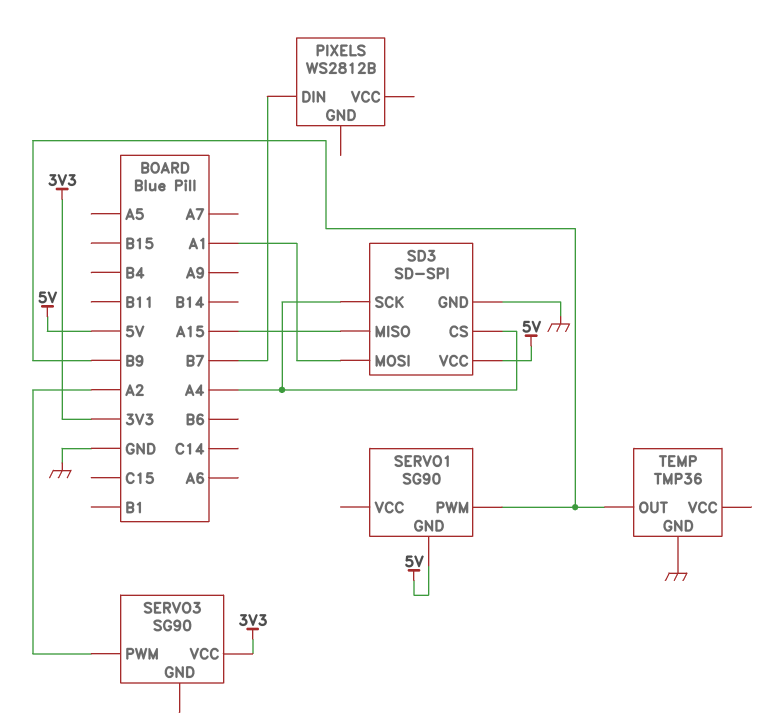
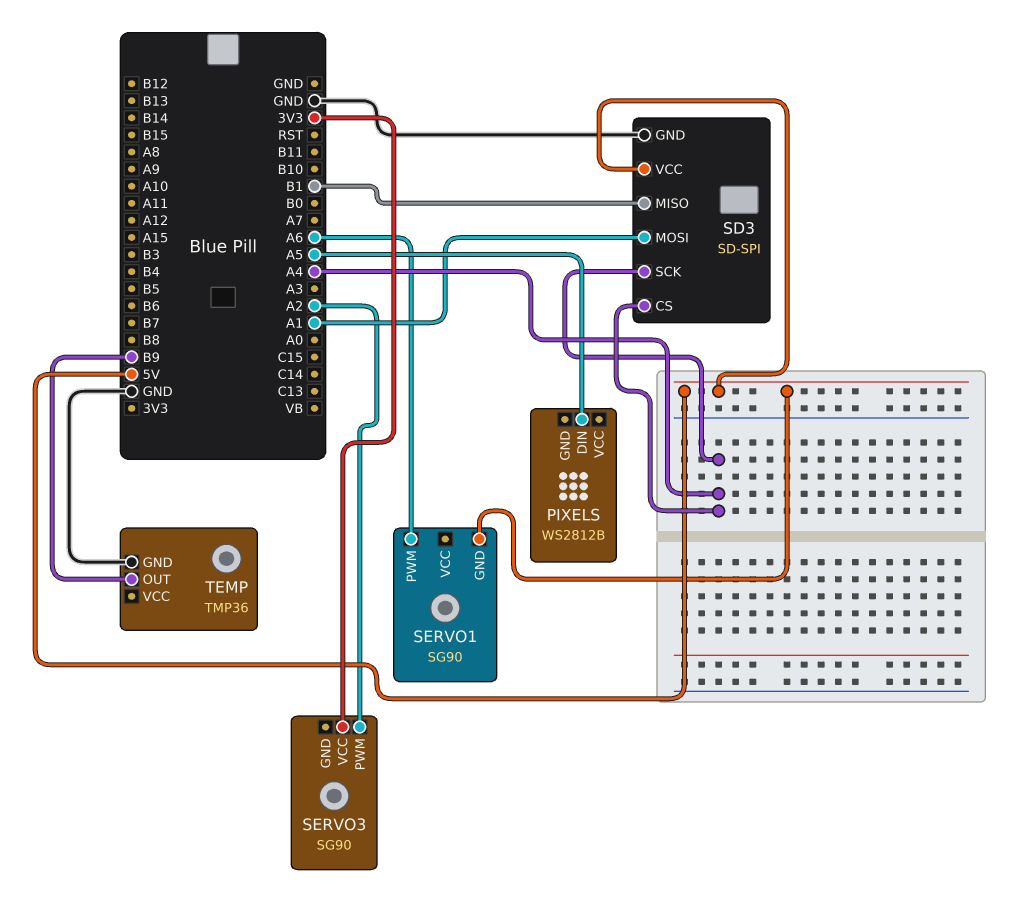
PIXELS pin DIN: B7 -> A5
SD3 pin MISO: A15 -> B1
SERVO1 pin PWM: B9 -> A6

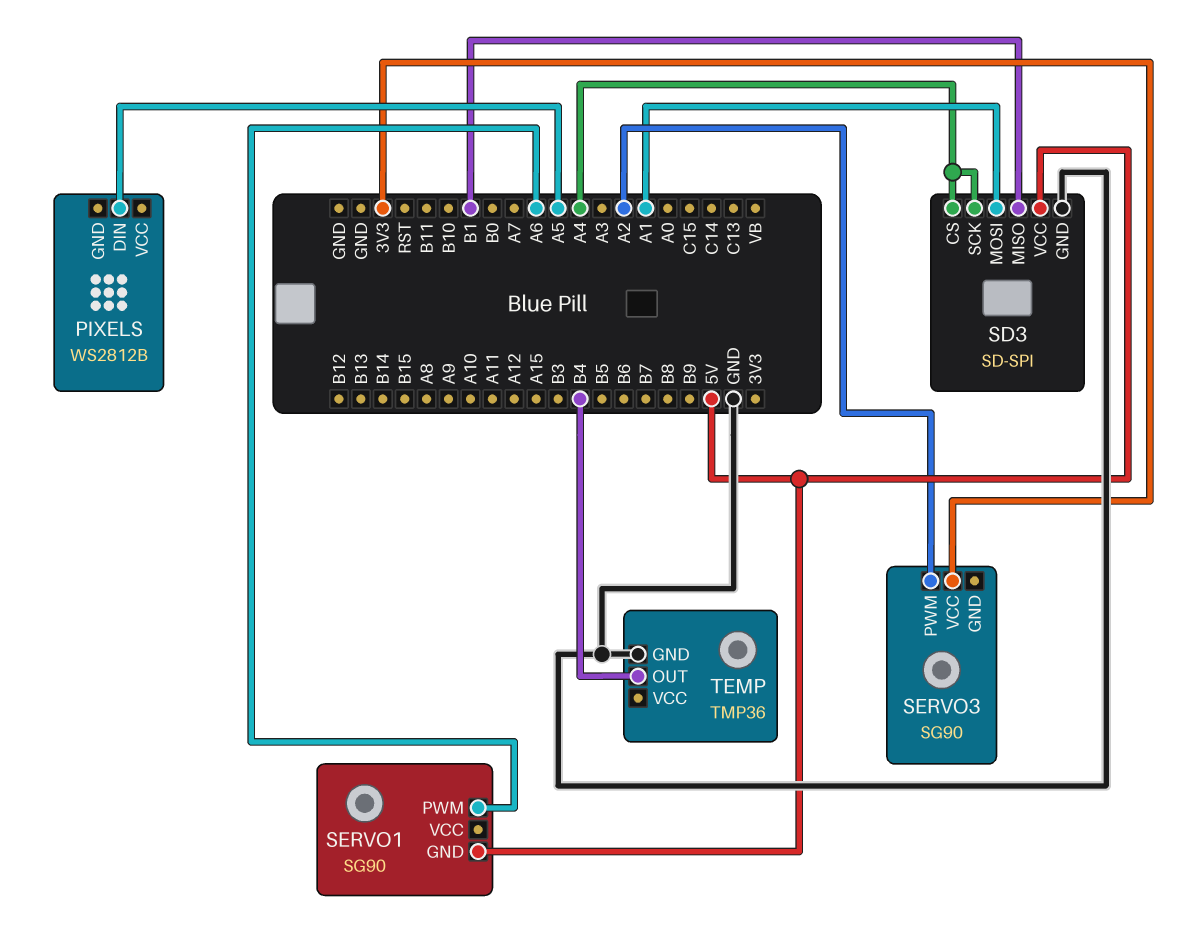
TEMP pin OUT: B9 -> B4

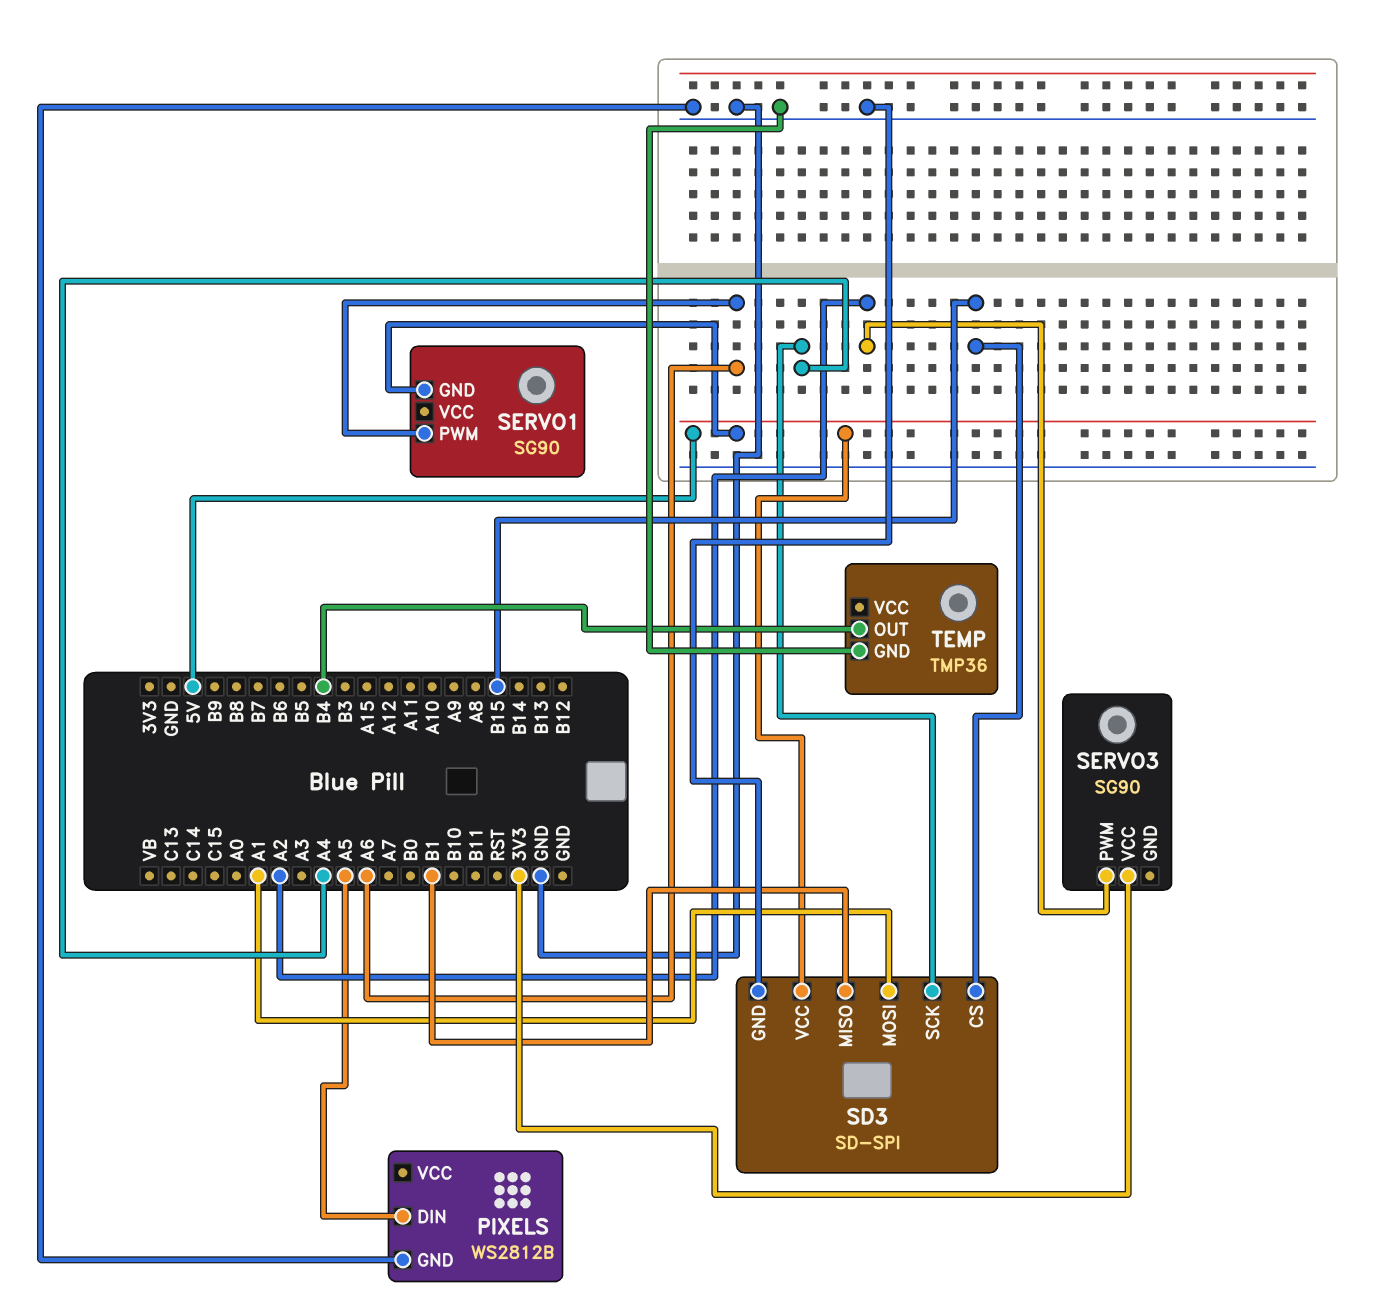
PIXELS pin GND: none -> GND
SD3 pin CS: A4 -> B15

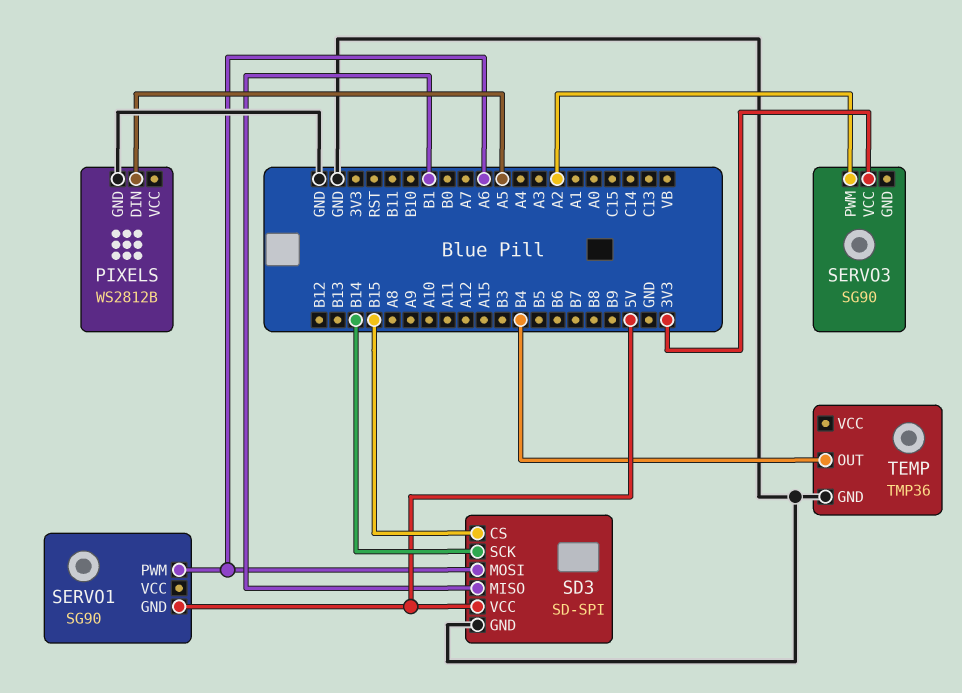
SD3 pin MOSI: A1 -> A6
SD3 pin SCK: A4 -> B14

